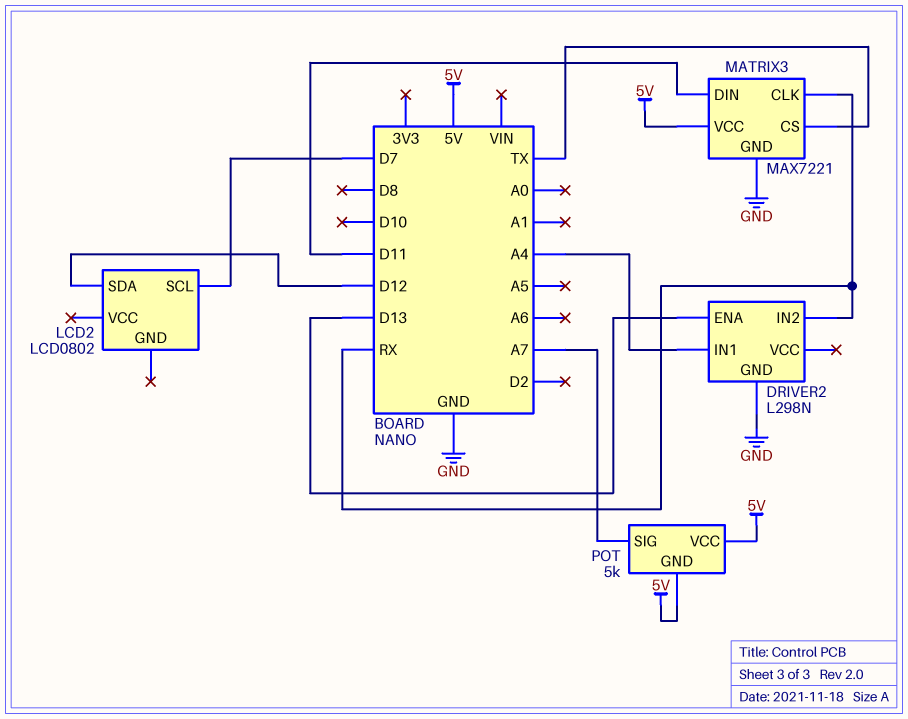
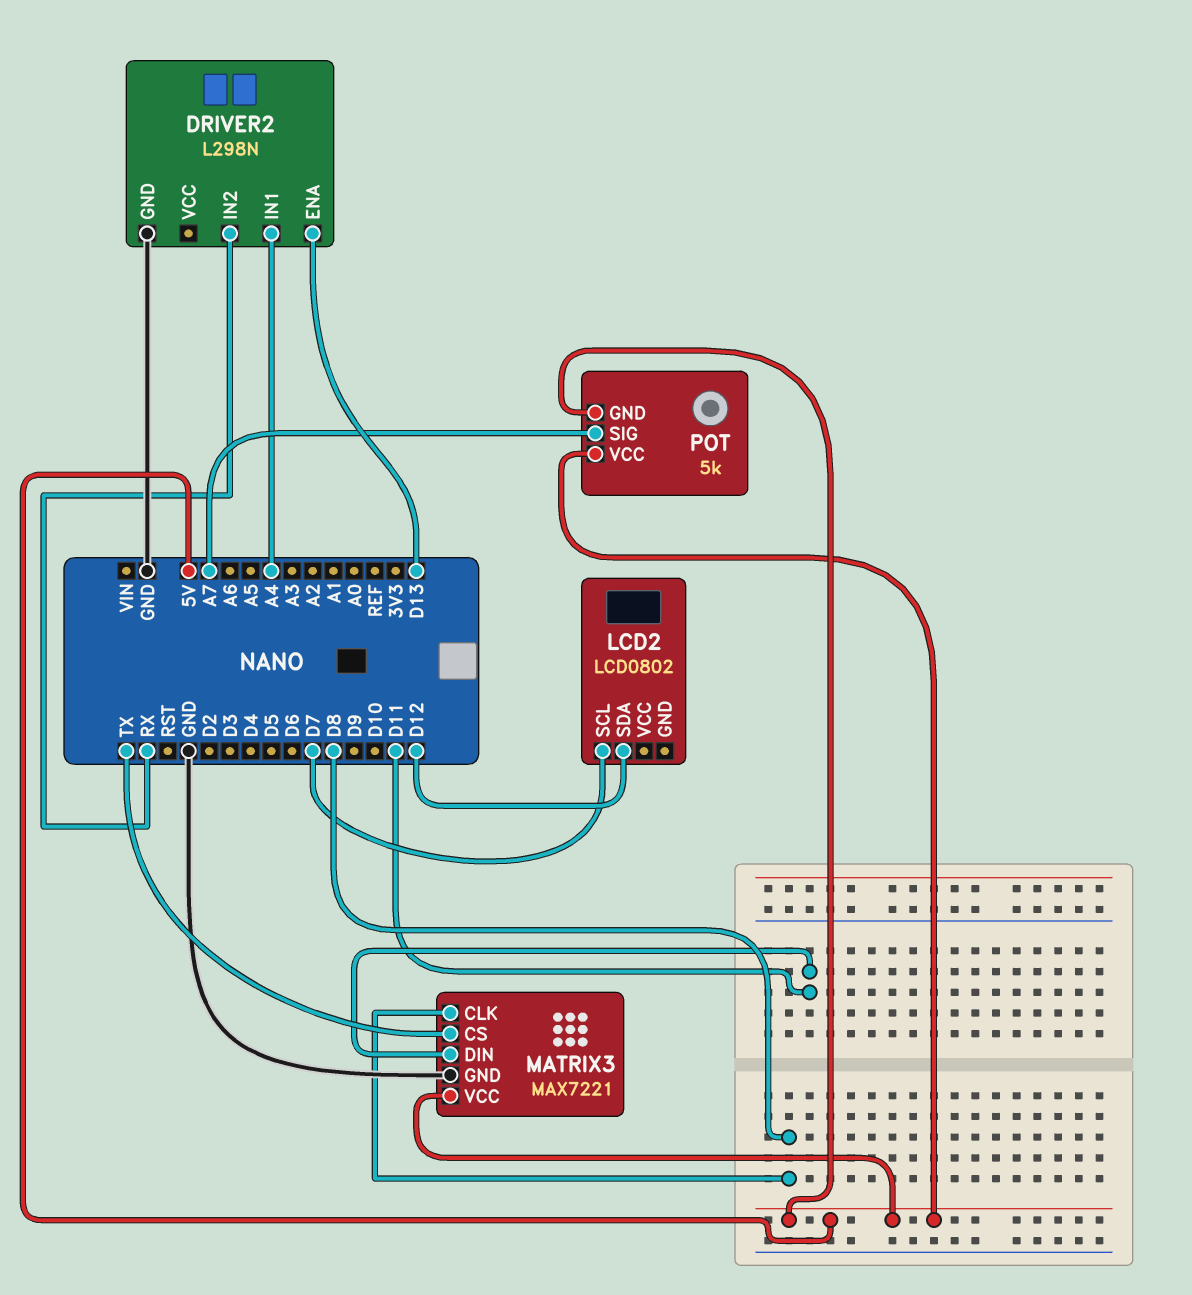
MATRIX3 pin CLK: RX -> D8

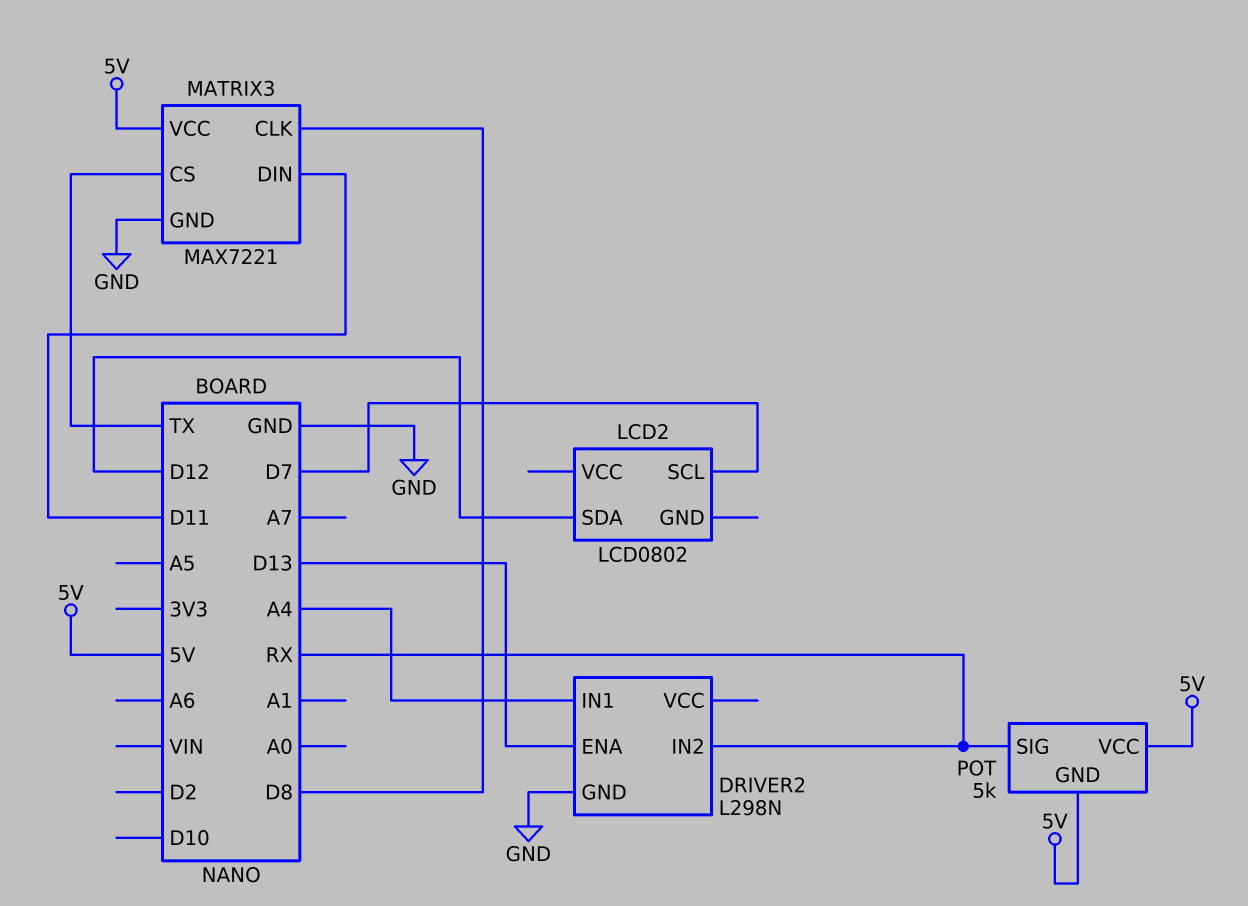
POT pin SIG: A7 -> RX

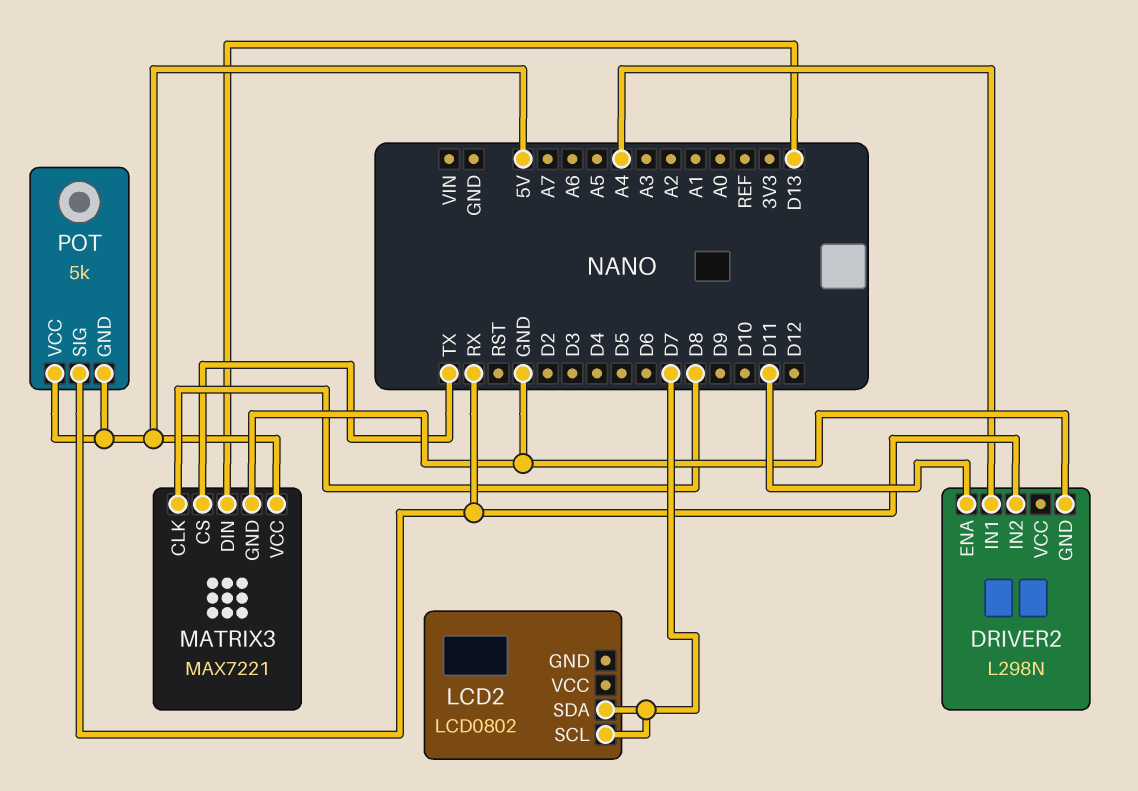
DRIVER2 pin ENA: D13 -> D11
LCD2 pin SDA: D12 -> D7
MATRIX3 pin DIN: D11 -> D13

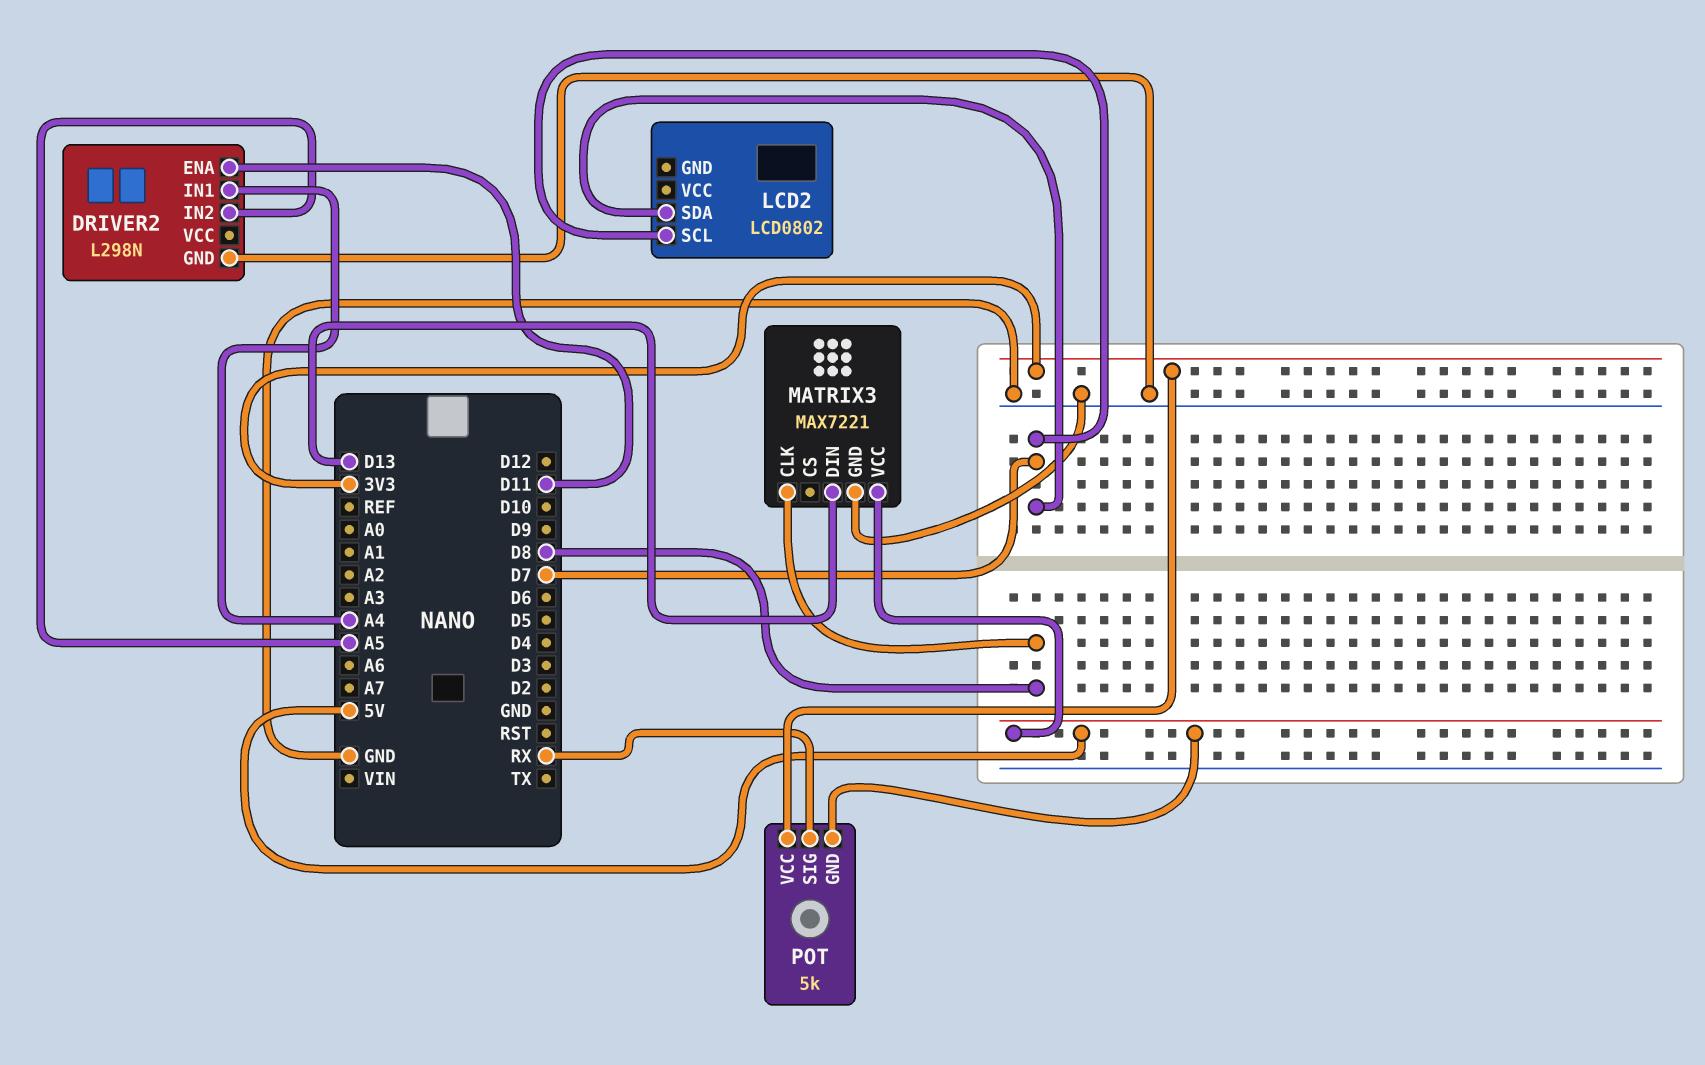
DRIVER2 pin IN2: RX -> A5
MATRIX3 pin CS: TX -> none
POT pin VCC: 5V -> 3V3

